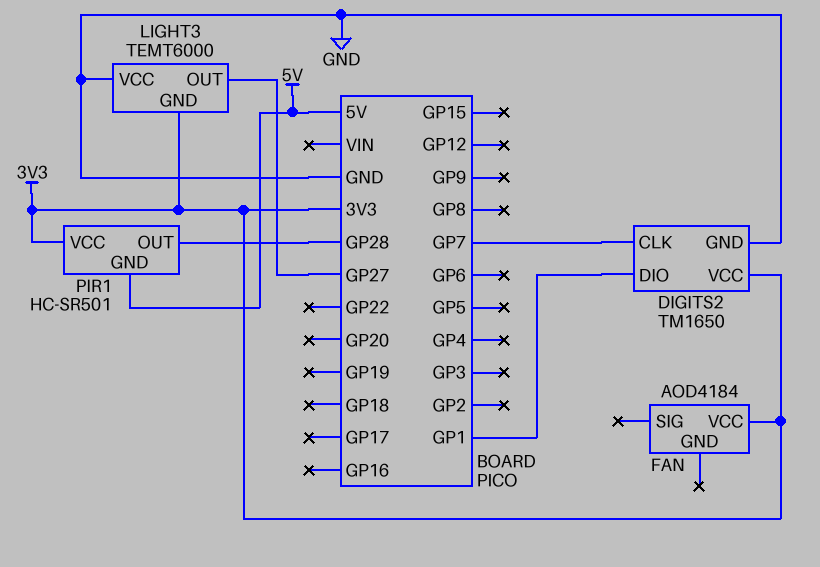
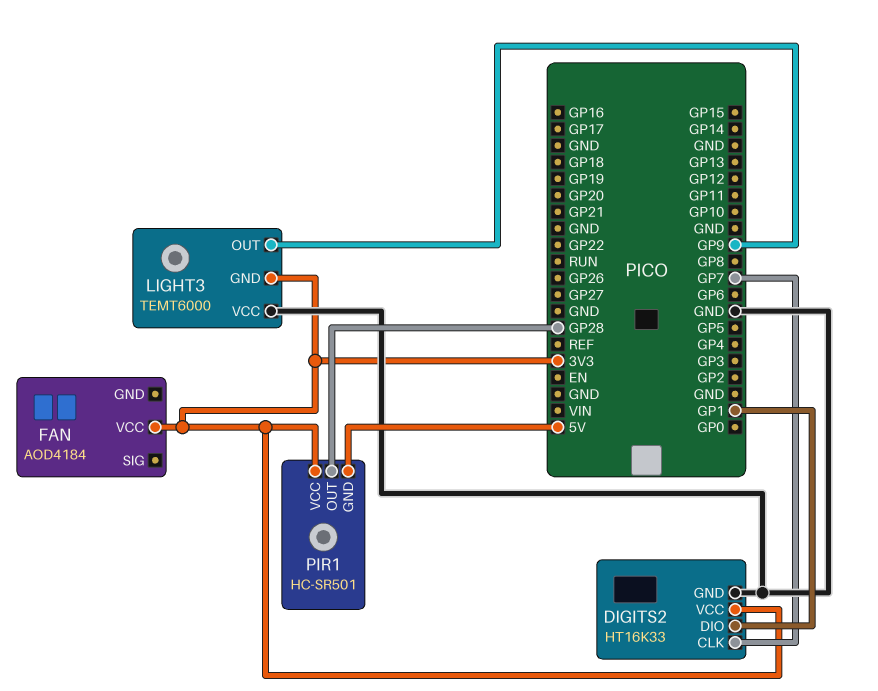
DIGITS2: TM1650 -> HT16K33
LIGHT3 pin OUT: GP27 -> GP9

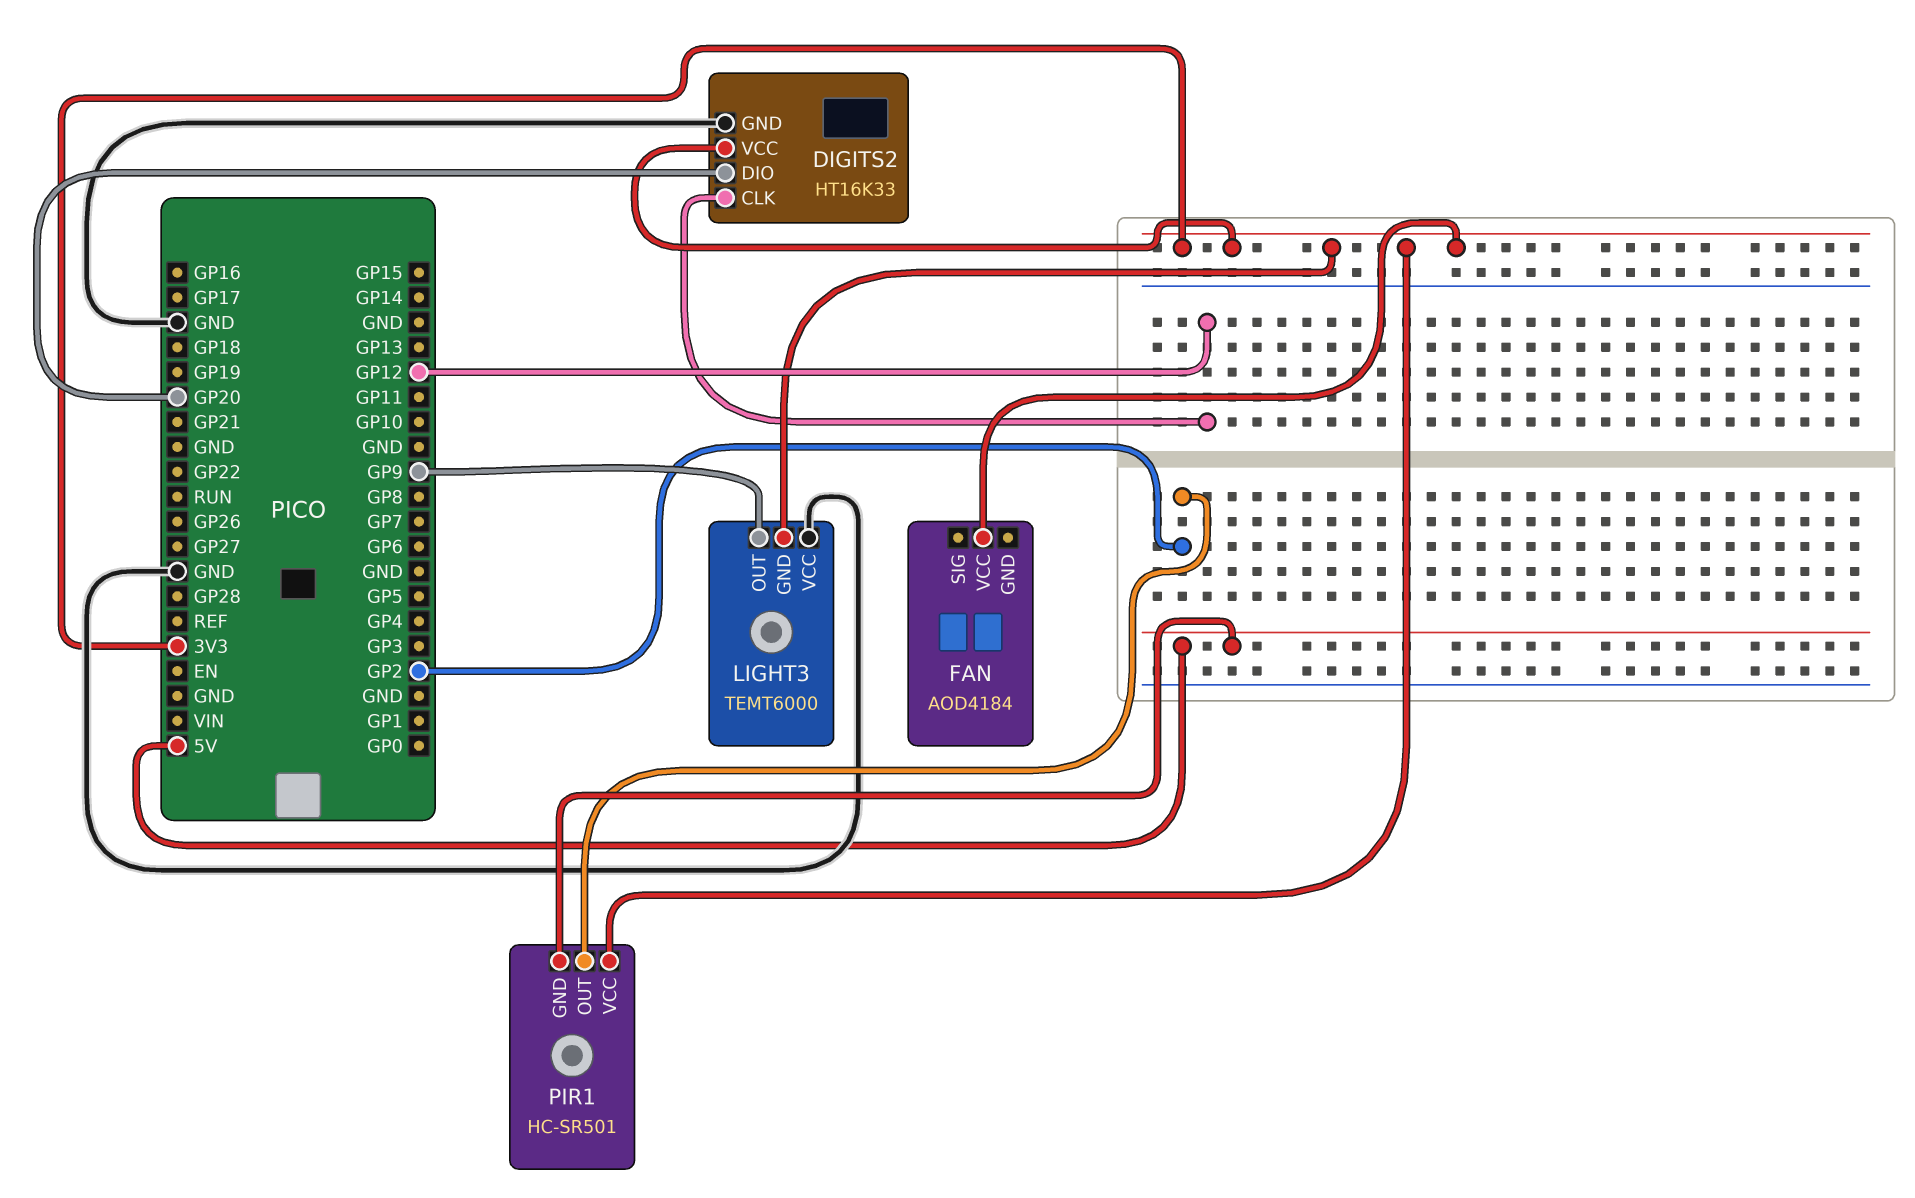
DIGITS2 pin CLK: GP7 -> GP12
DIGITS2 pin DIO: GP1 -> GP20
PIR1 pin OUT: GP28 -> GP2

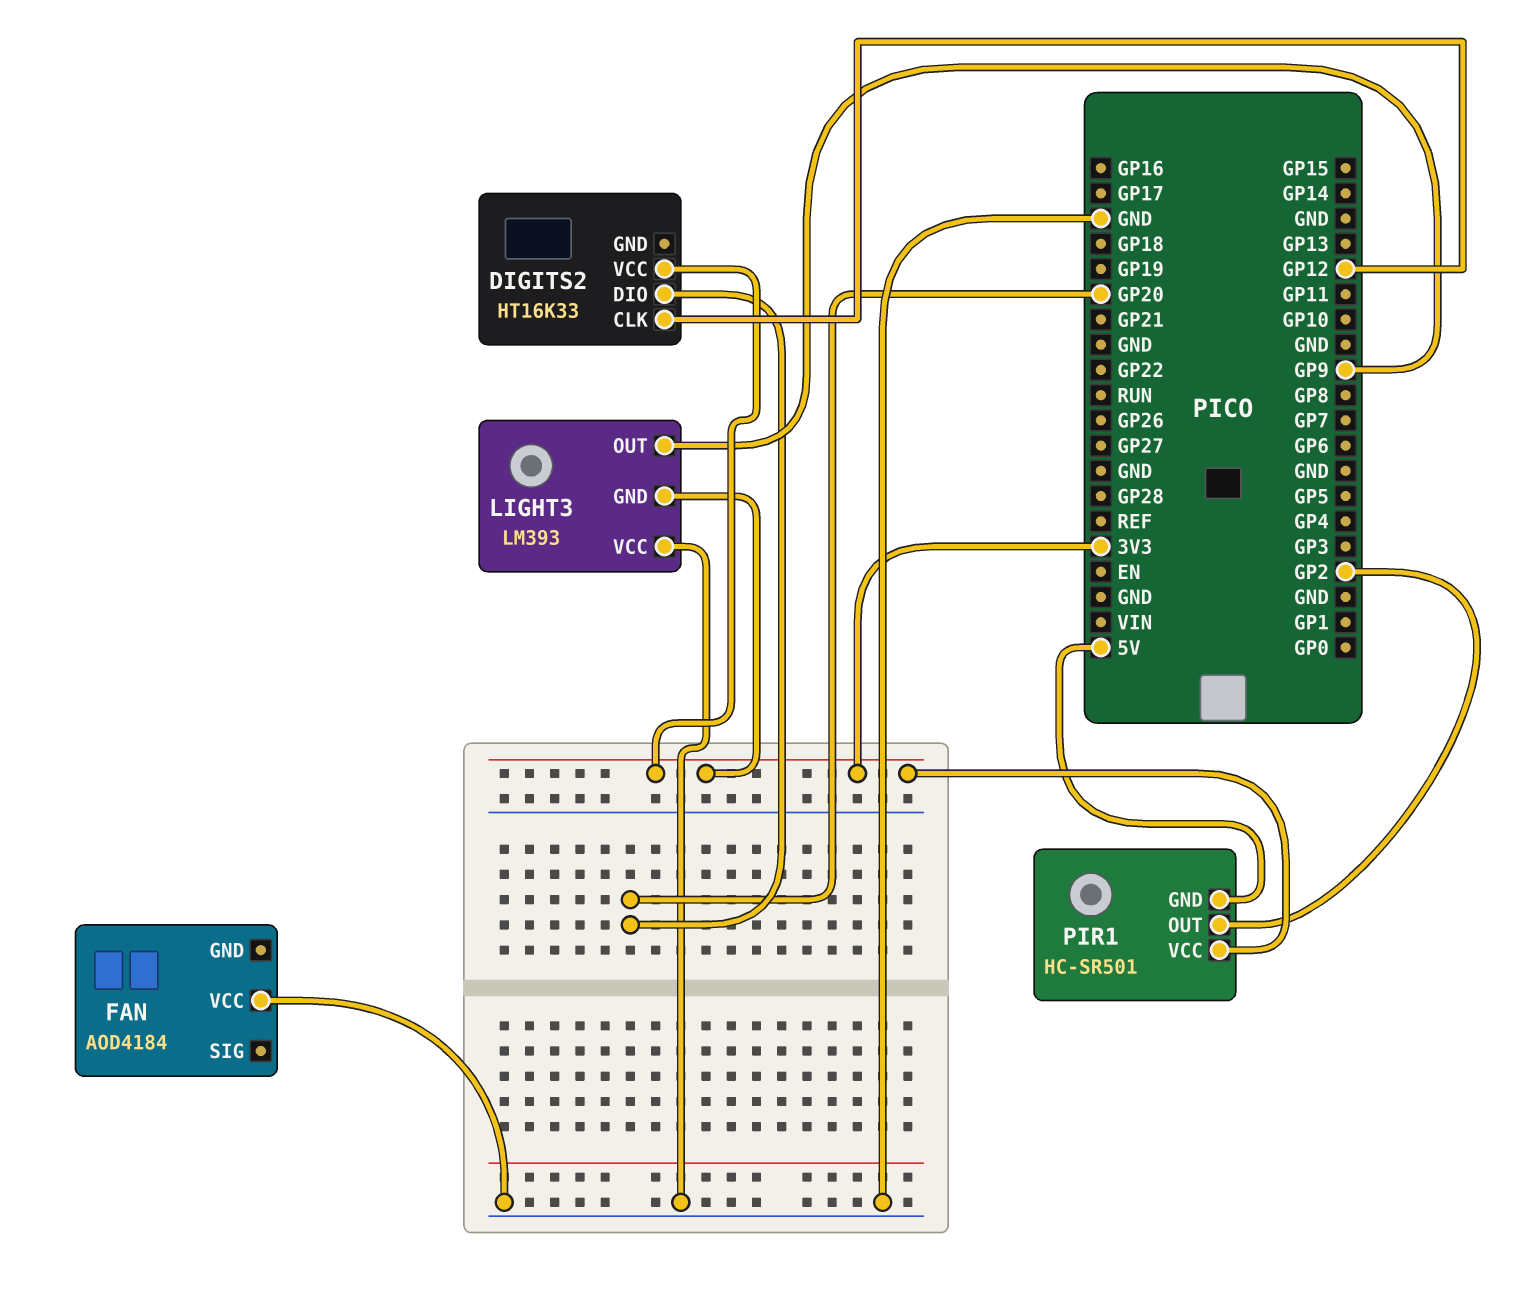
DIGITS2 pin GND: GND -> none
FAN pin VCC: 3V3 -> GND
LIGHT3: TEMT6000 -> LM393

